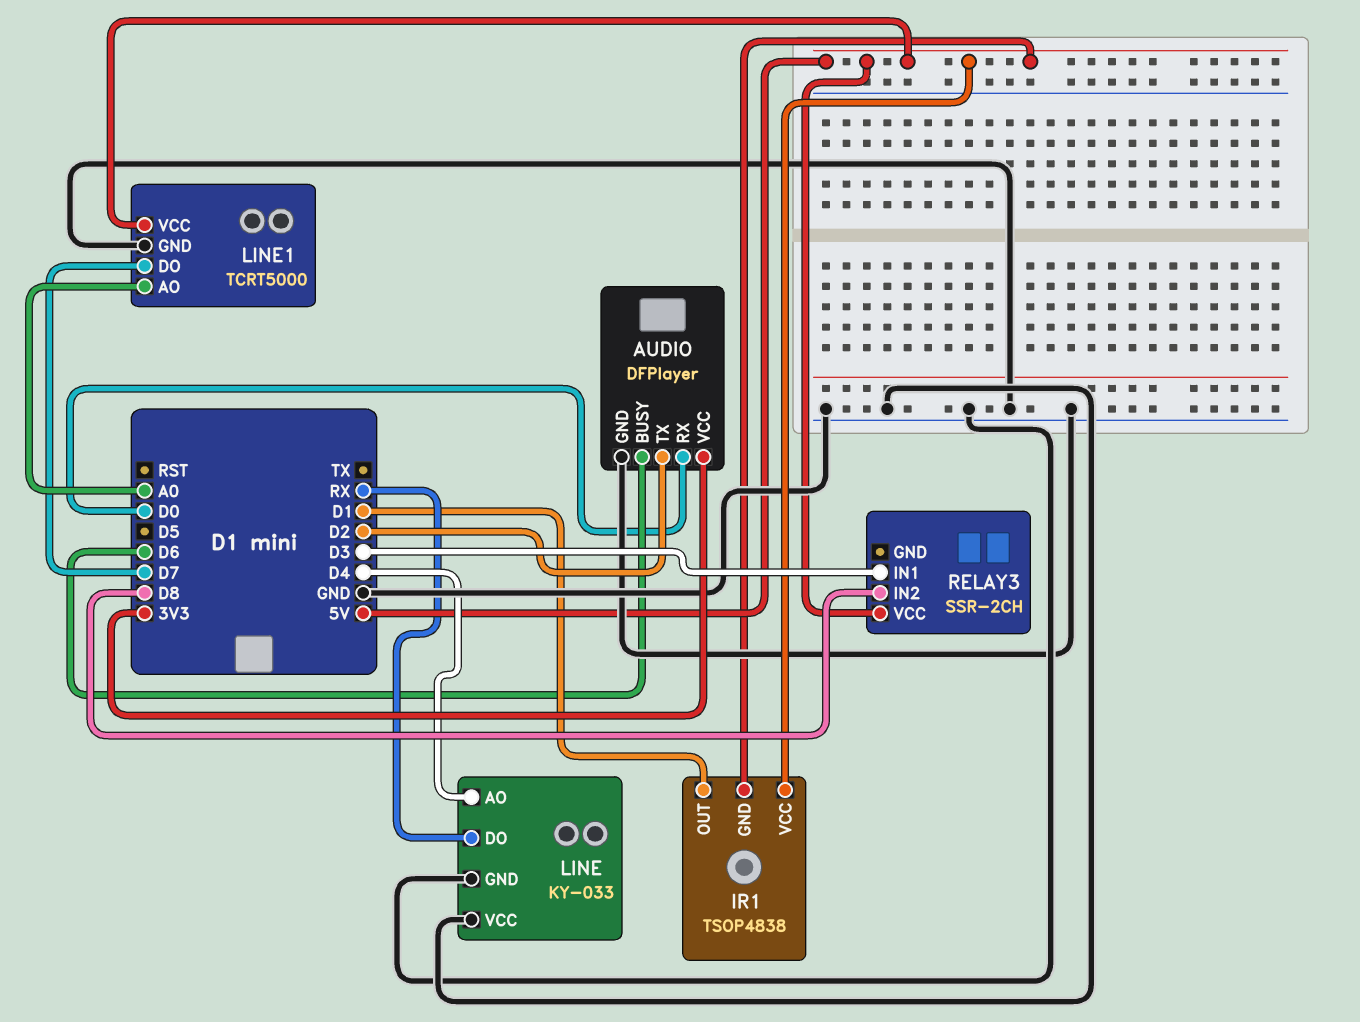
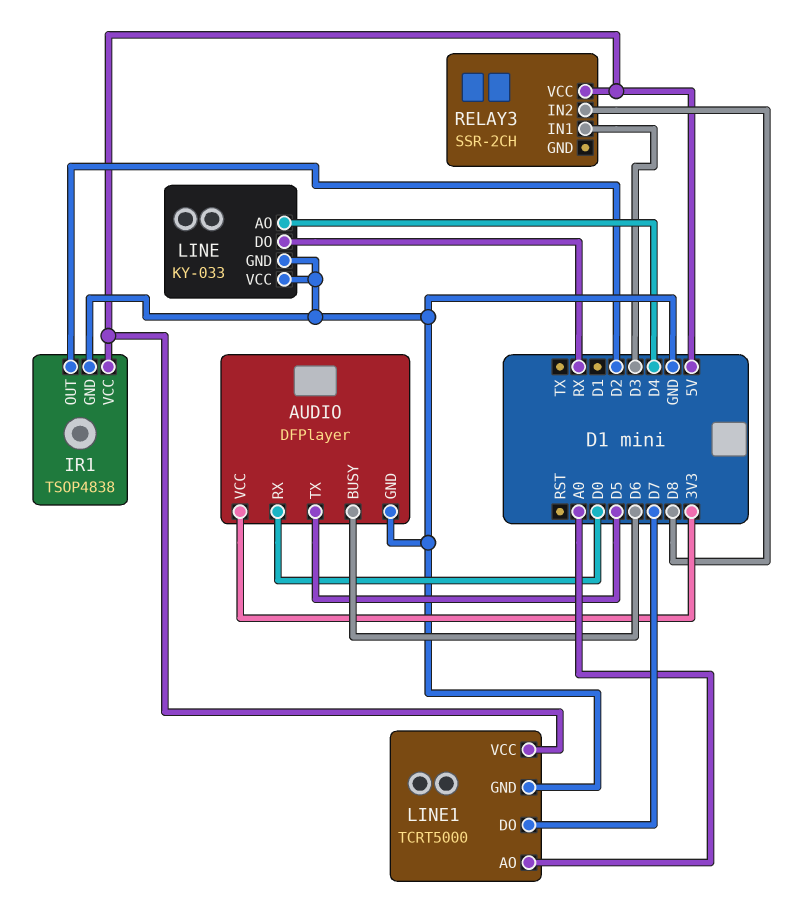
AUDIO pin TX: D2 -> D5
IR1 pin GND: 5V -> GND
IR1 pin OUT: D1 -> D2

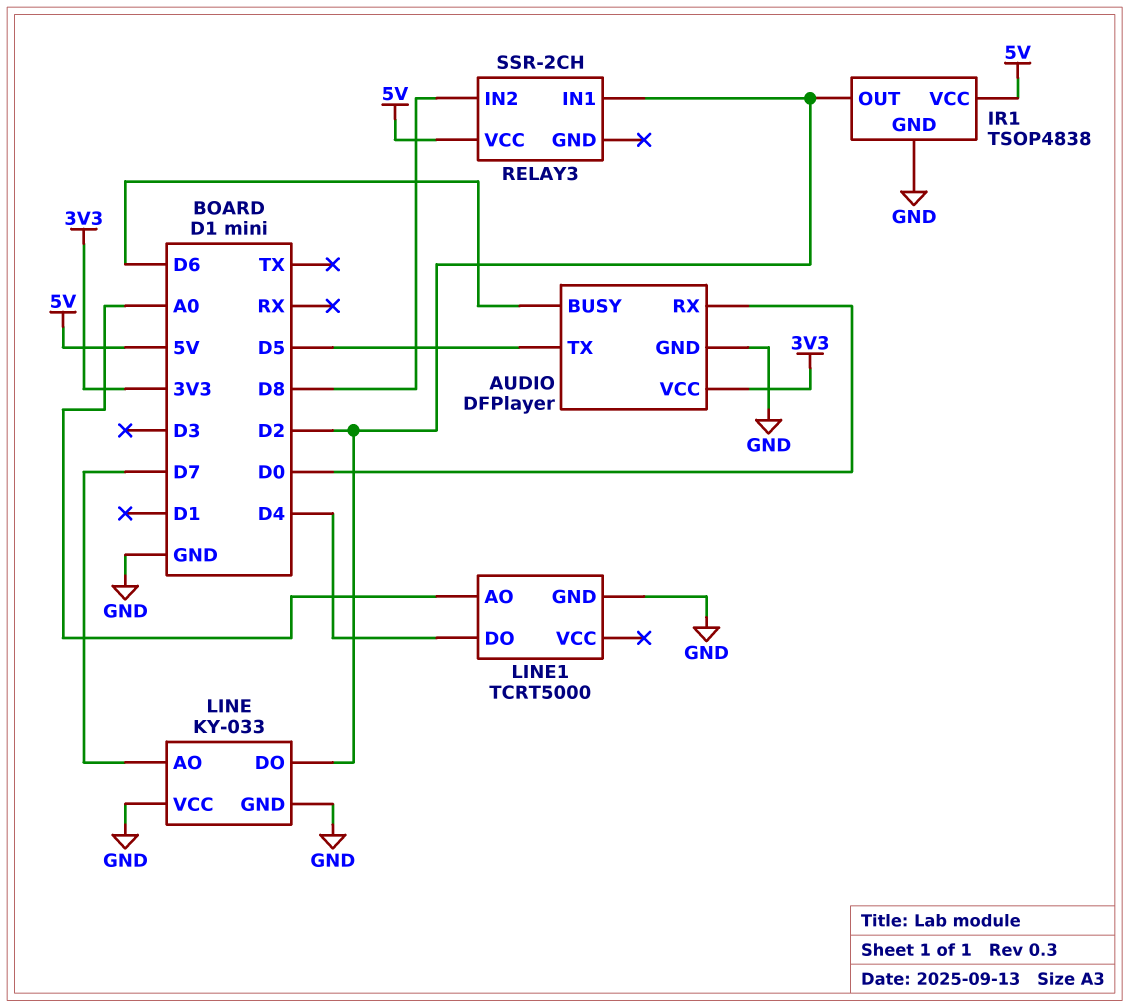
LINE pin AO: D4 -> D7
LINE pin DO: RX -> D2
LINE1 pin DO: D7 -> D4
LINE1 pin VCC: 5V -> none
RELAY3 pin IN1: D3 -> D2

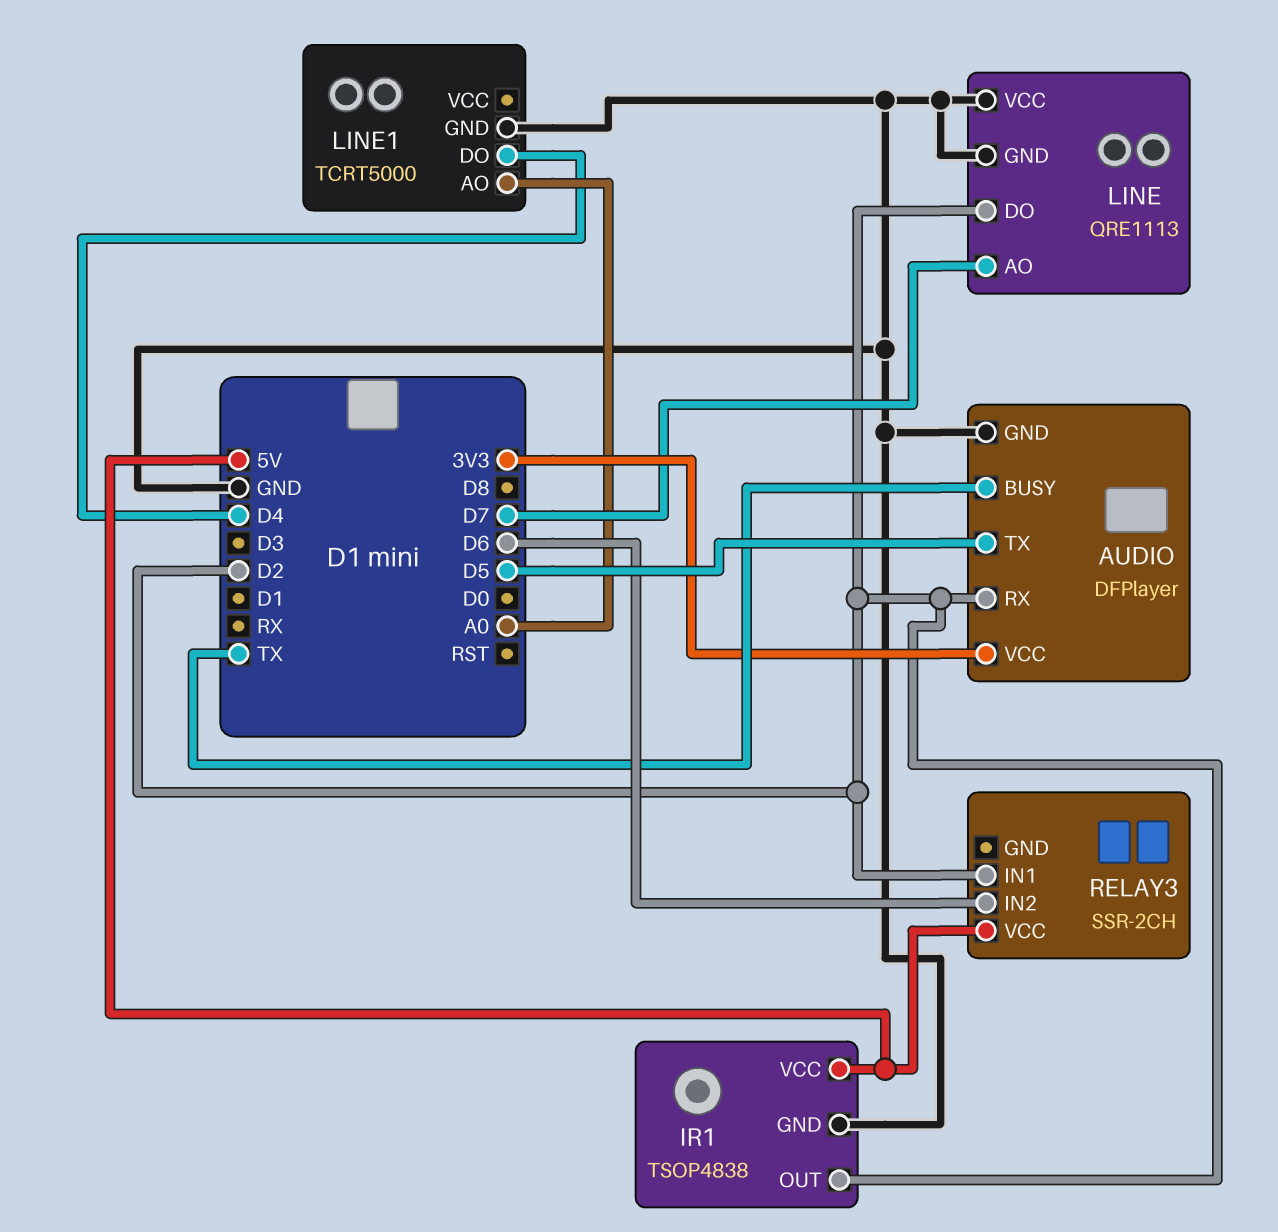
AUDIO pin BUSY: D6 -> TX
AUDIO pin RX: D0 -> D2
LINE: KY-033 -> QRE1113
RELAY3 pin IN2: D8 -> D6

